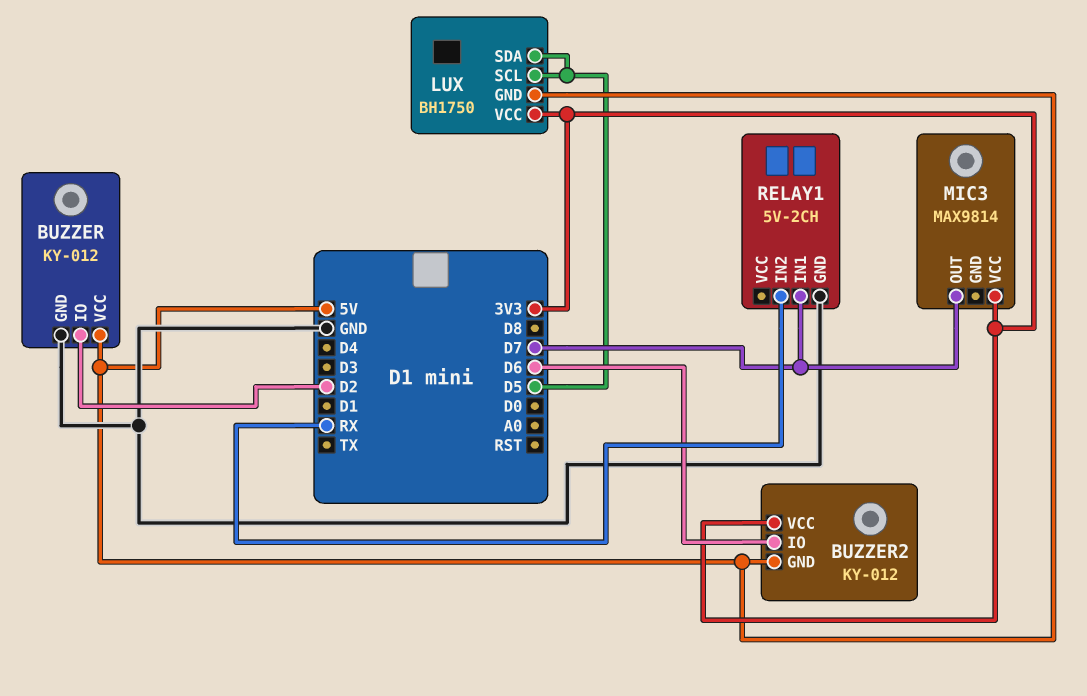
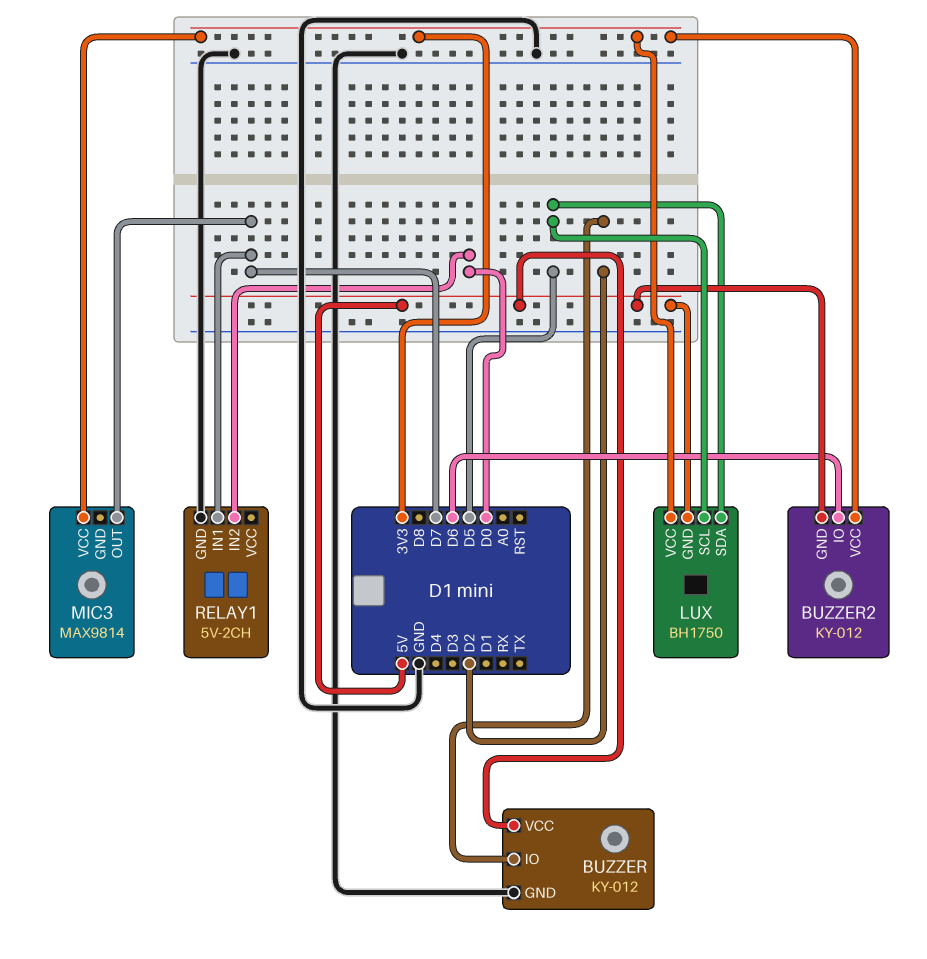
RELAY1 pin IN2: RX -> D0

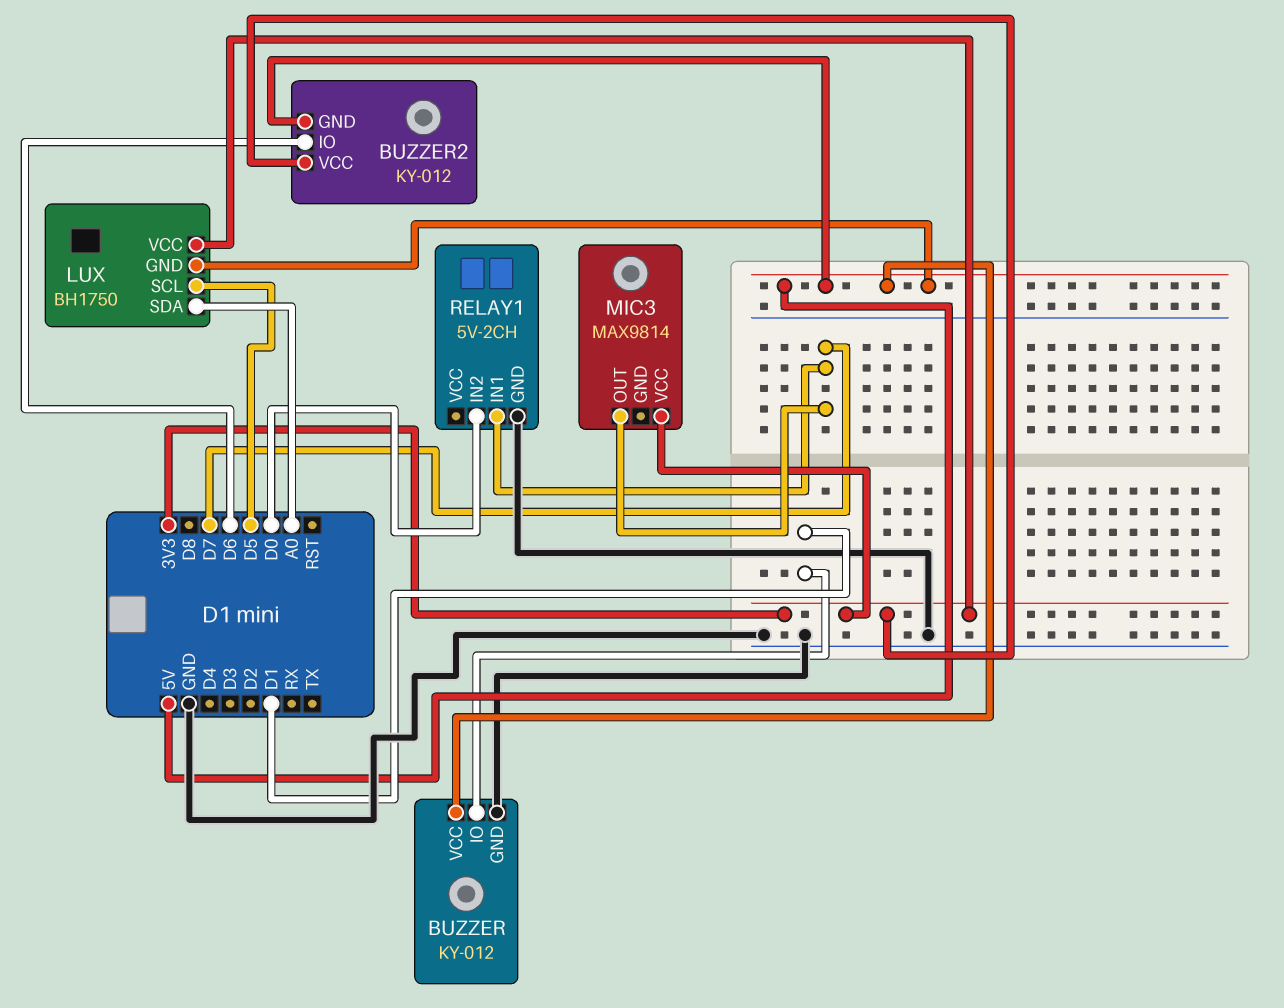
BUZZER pin IO: D2 -> D1
LUX pin SDA: D5 -> A0

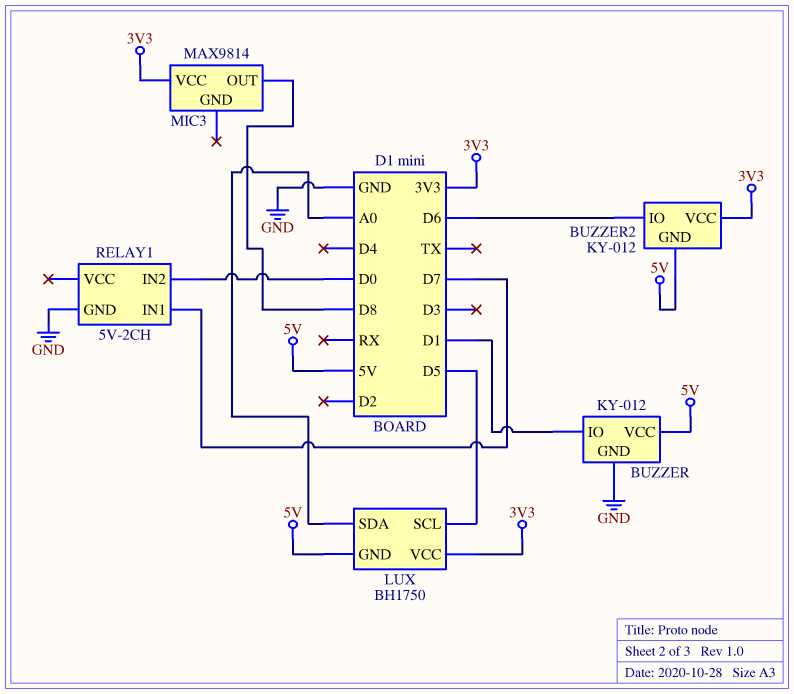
MIC3 pin OUT: D7 -> D8

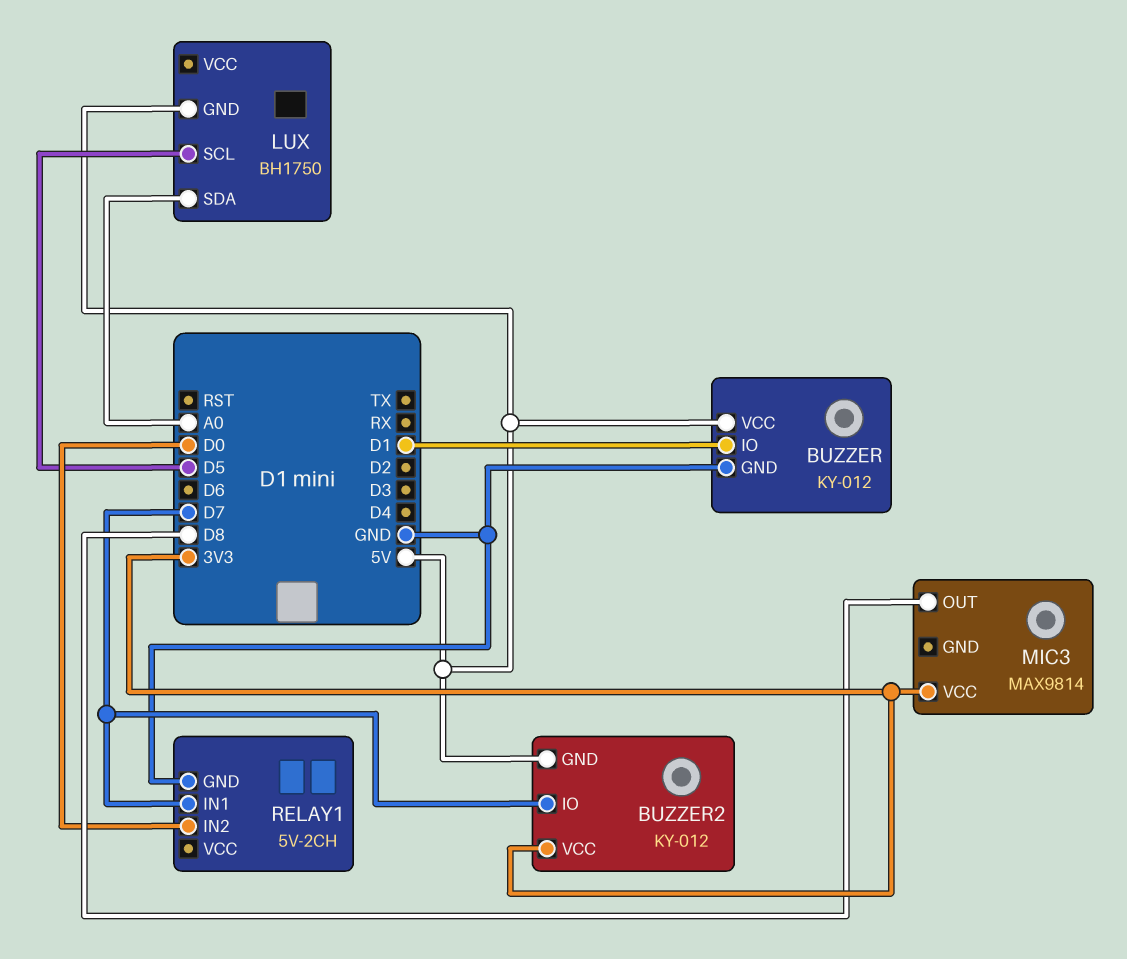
BUZZER2 pin IO: D6 -> D7
LUX pin VCC: 3V3 -> none

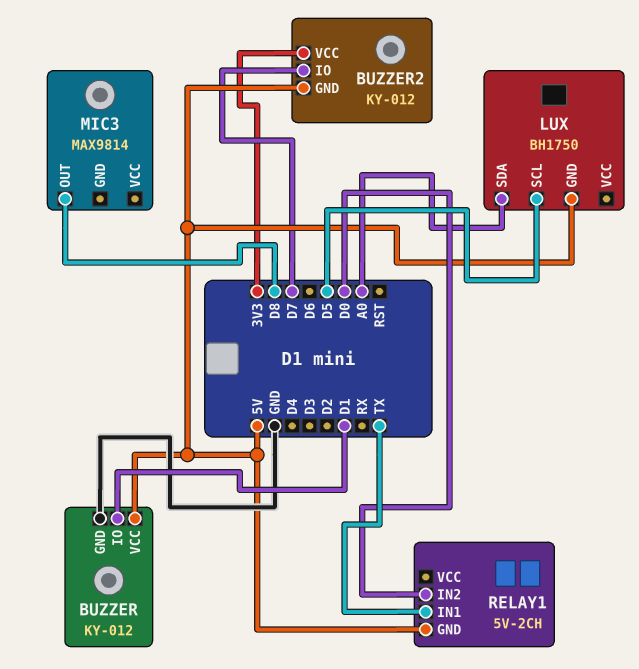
MIC3 pin VCC: 3V3 -> none
RELAY1 pin GND: GND -> 5V
RELAY1 pin IN1: D7 -> TX

